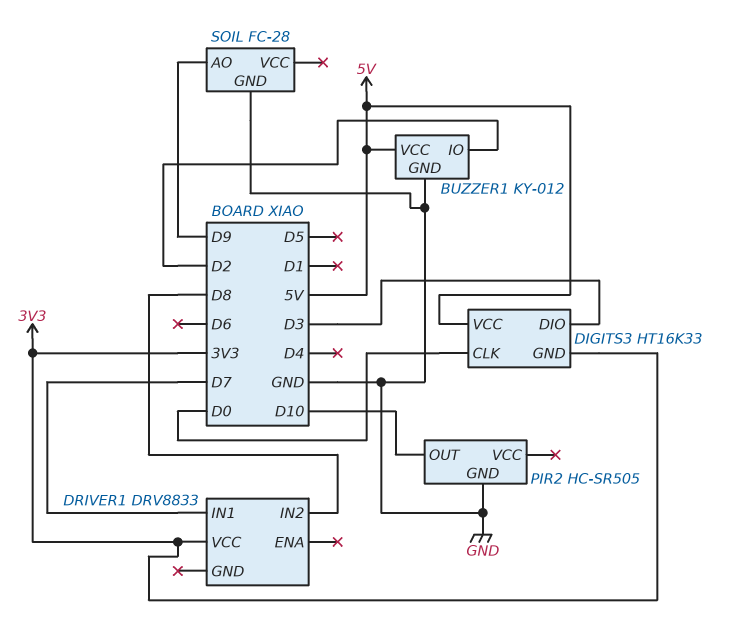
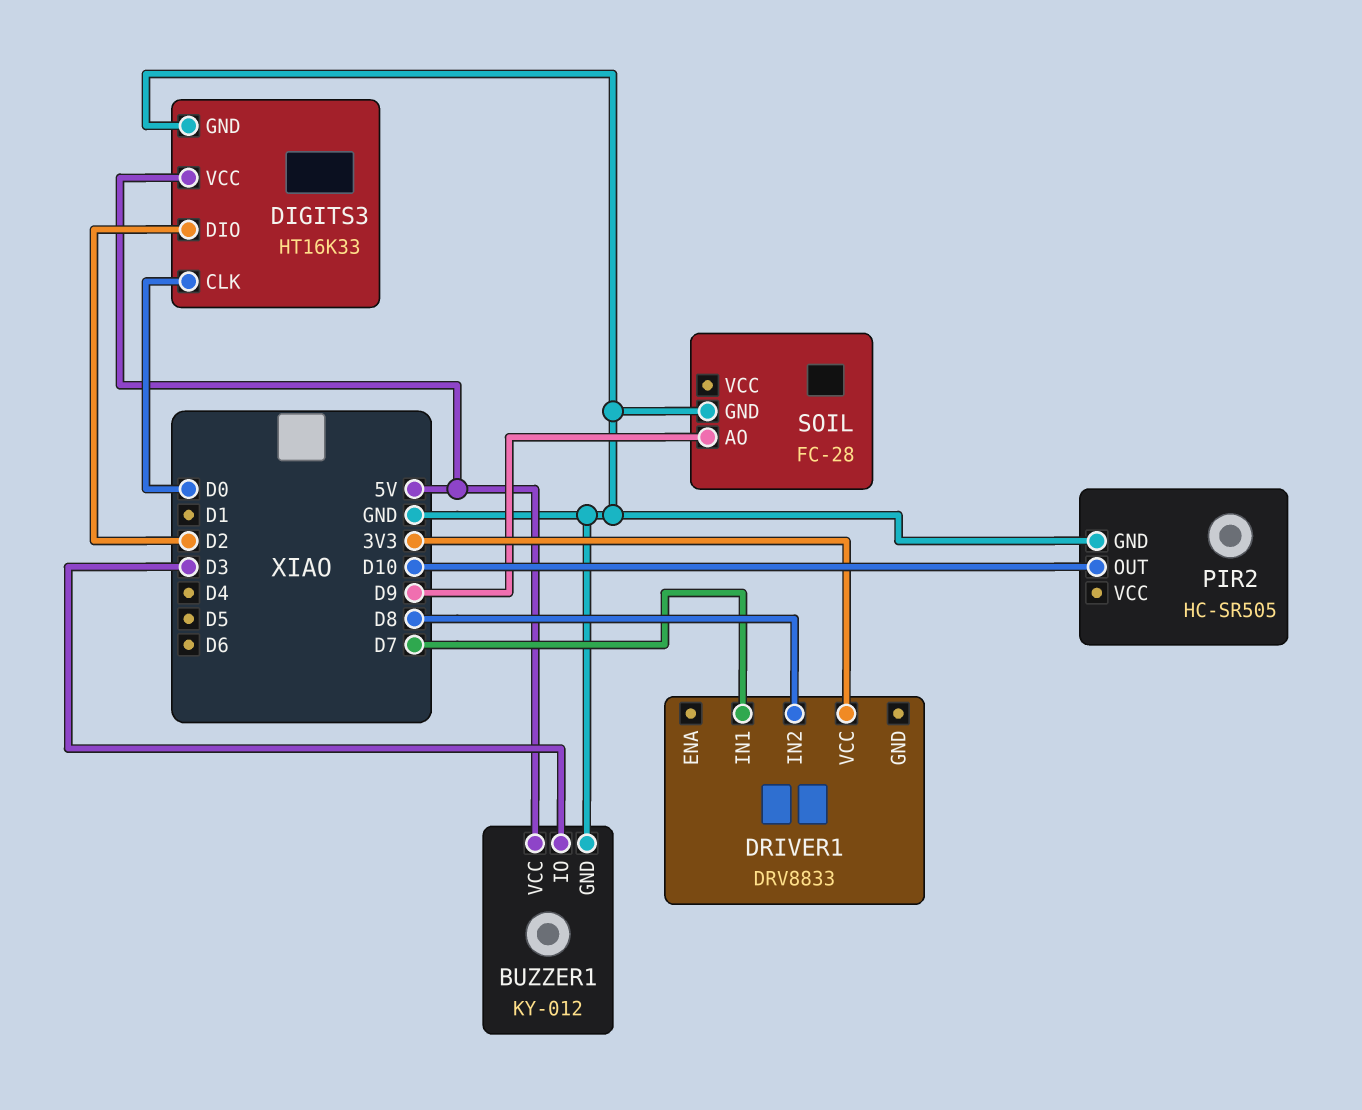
BUZZER1 pin IO: D2 -> D3
DIGITS3 pin DIO: D3 -> D2
DIGITS3 pin GND: 3V3 -> GND

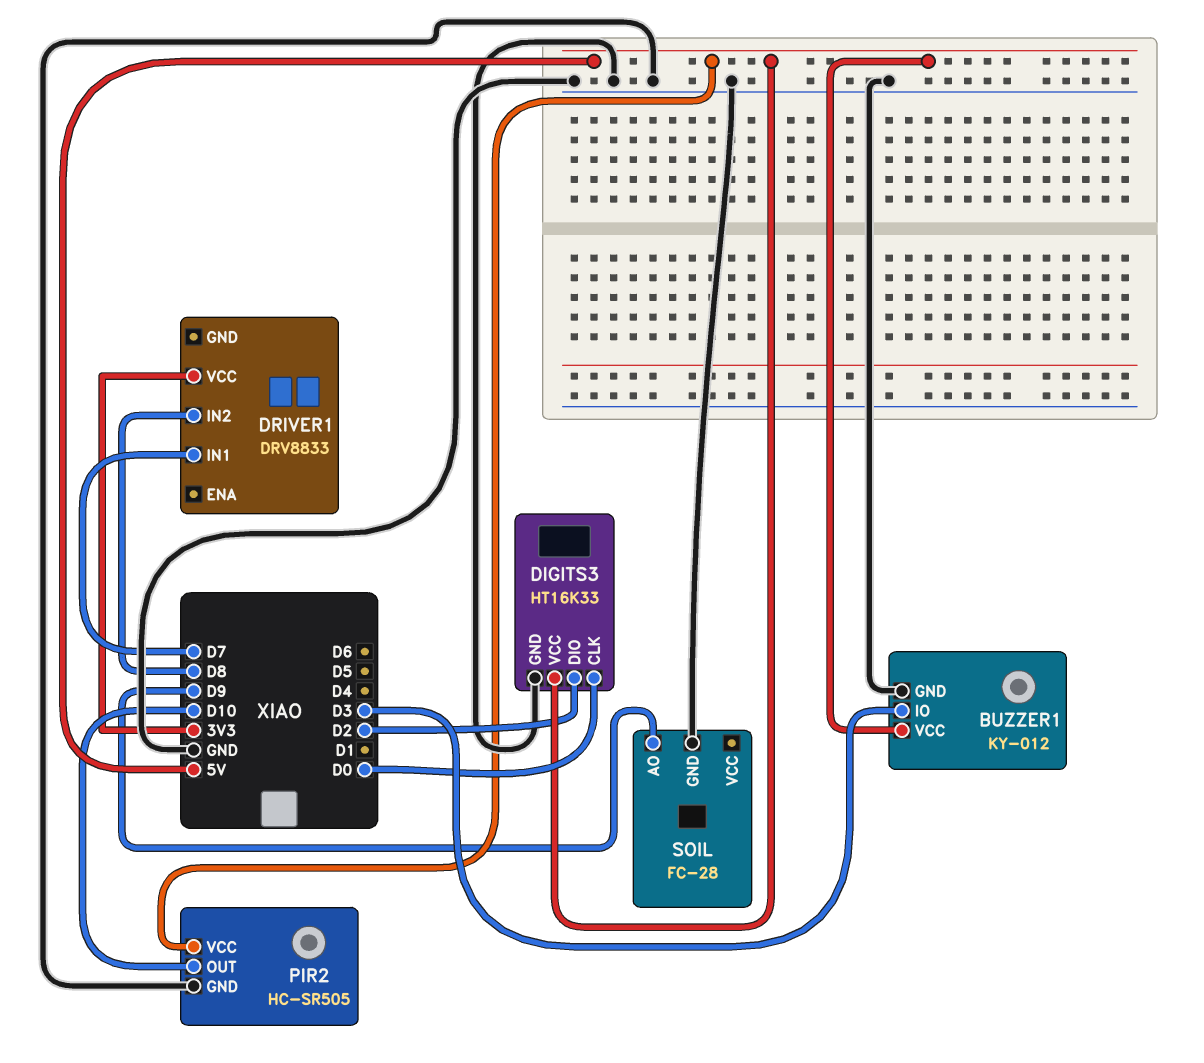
PIR2 pin VCC: none -> 5V

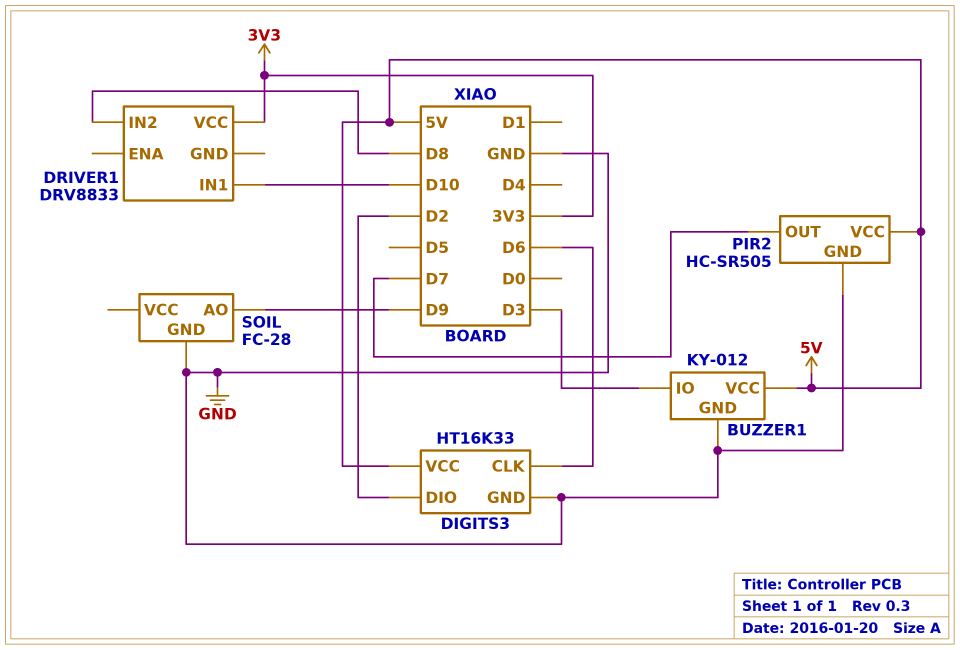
DIGITS3 pin CLK: D0 -> D6
DRIVER1 pin IN1: D7 -> D10
PIR2 pin OUT: D10 -> D7

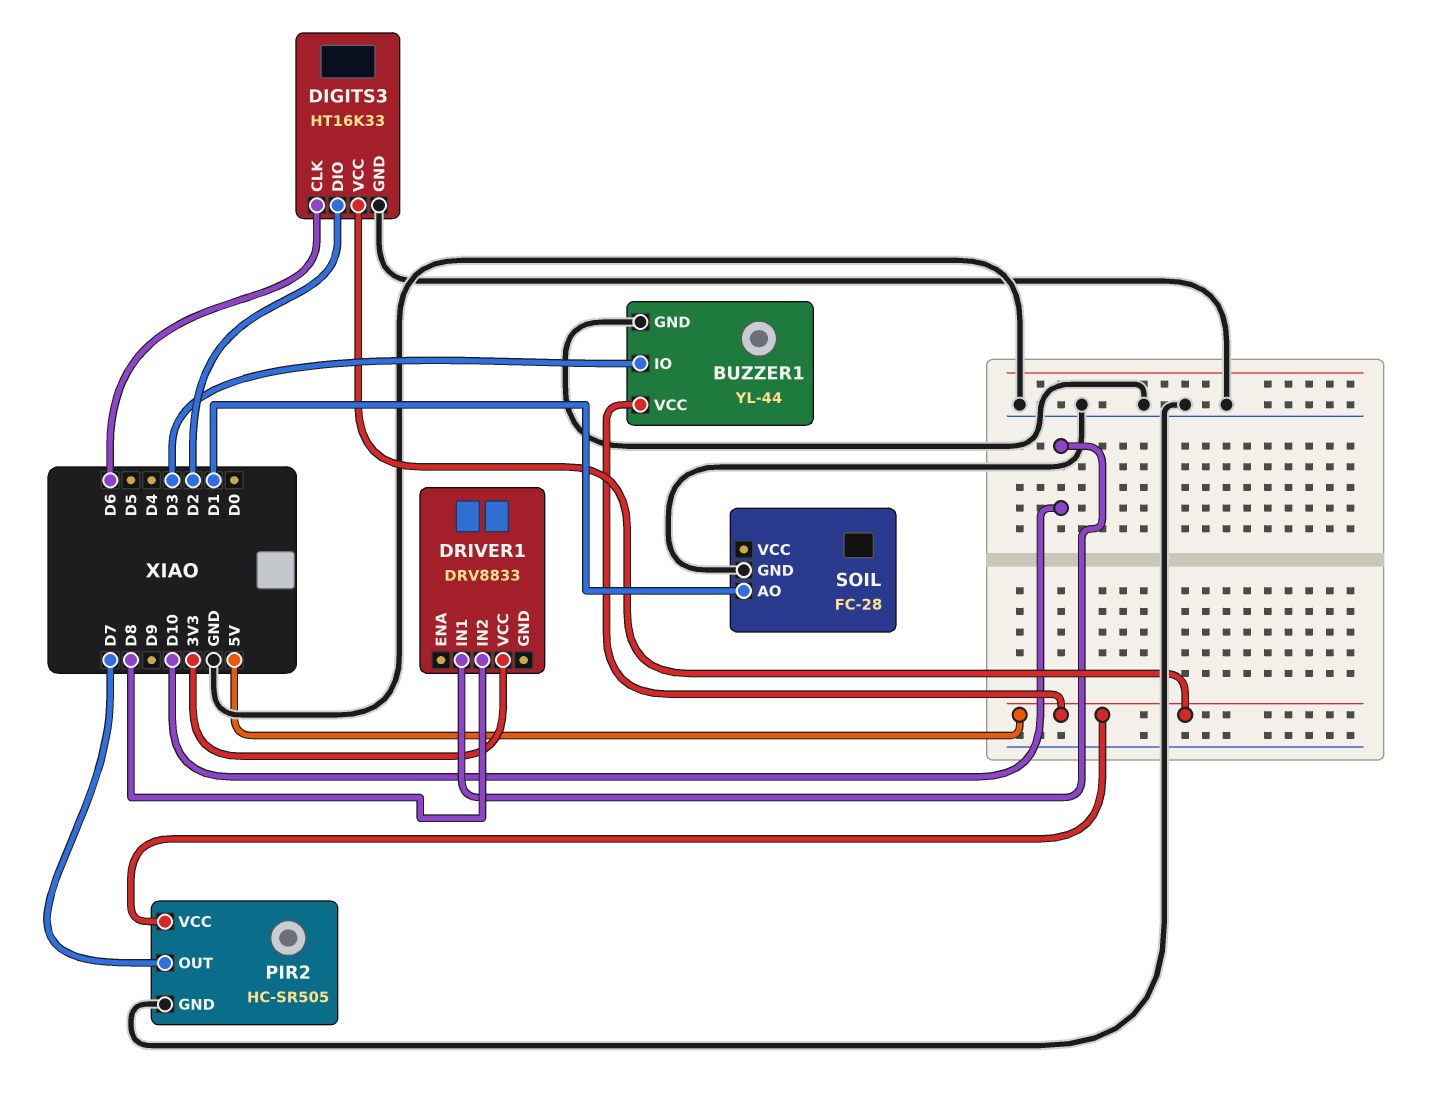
BUZZER1: KY-012 -> YL-44
SOIL pin AO: D9 -> D1

